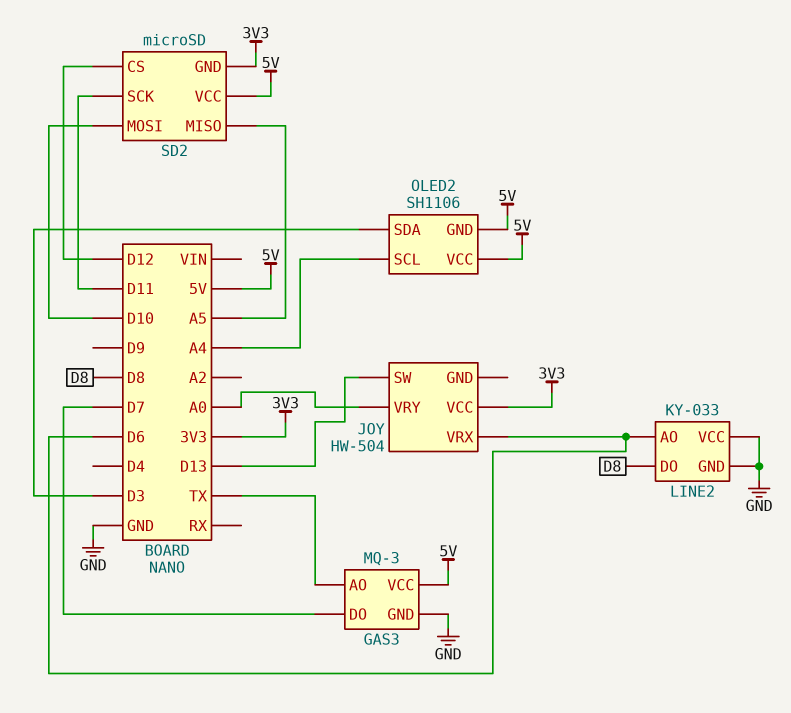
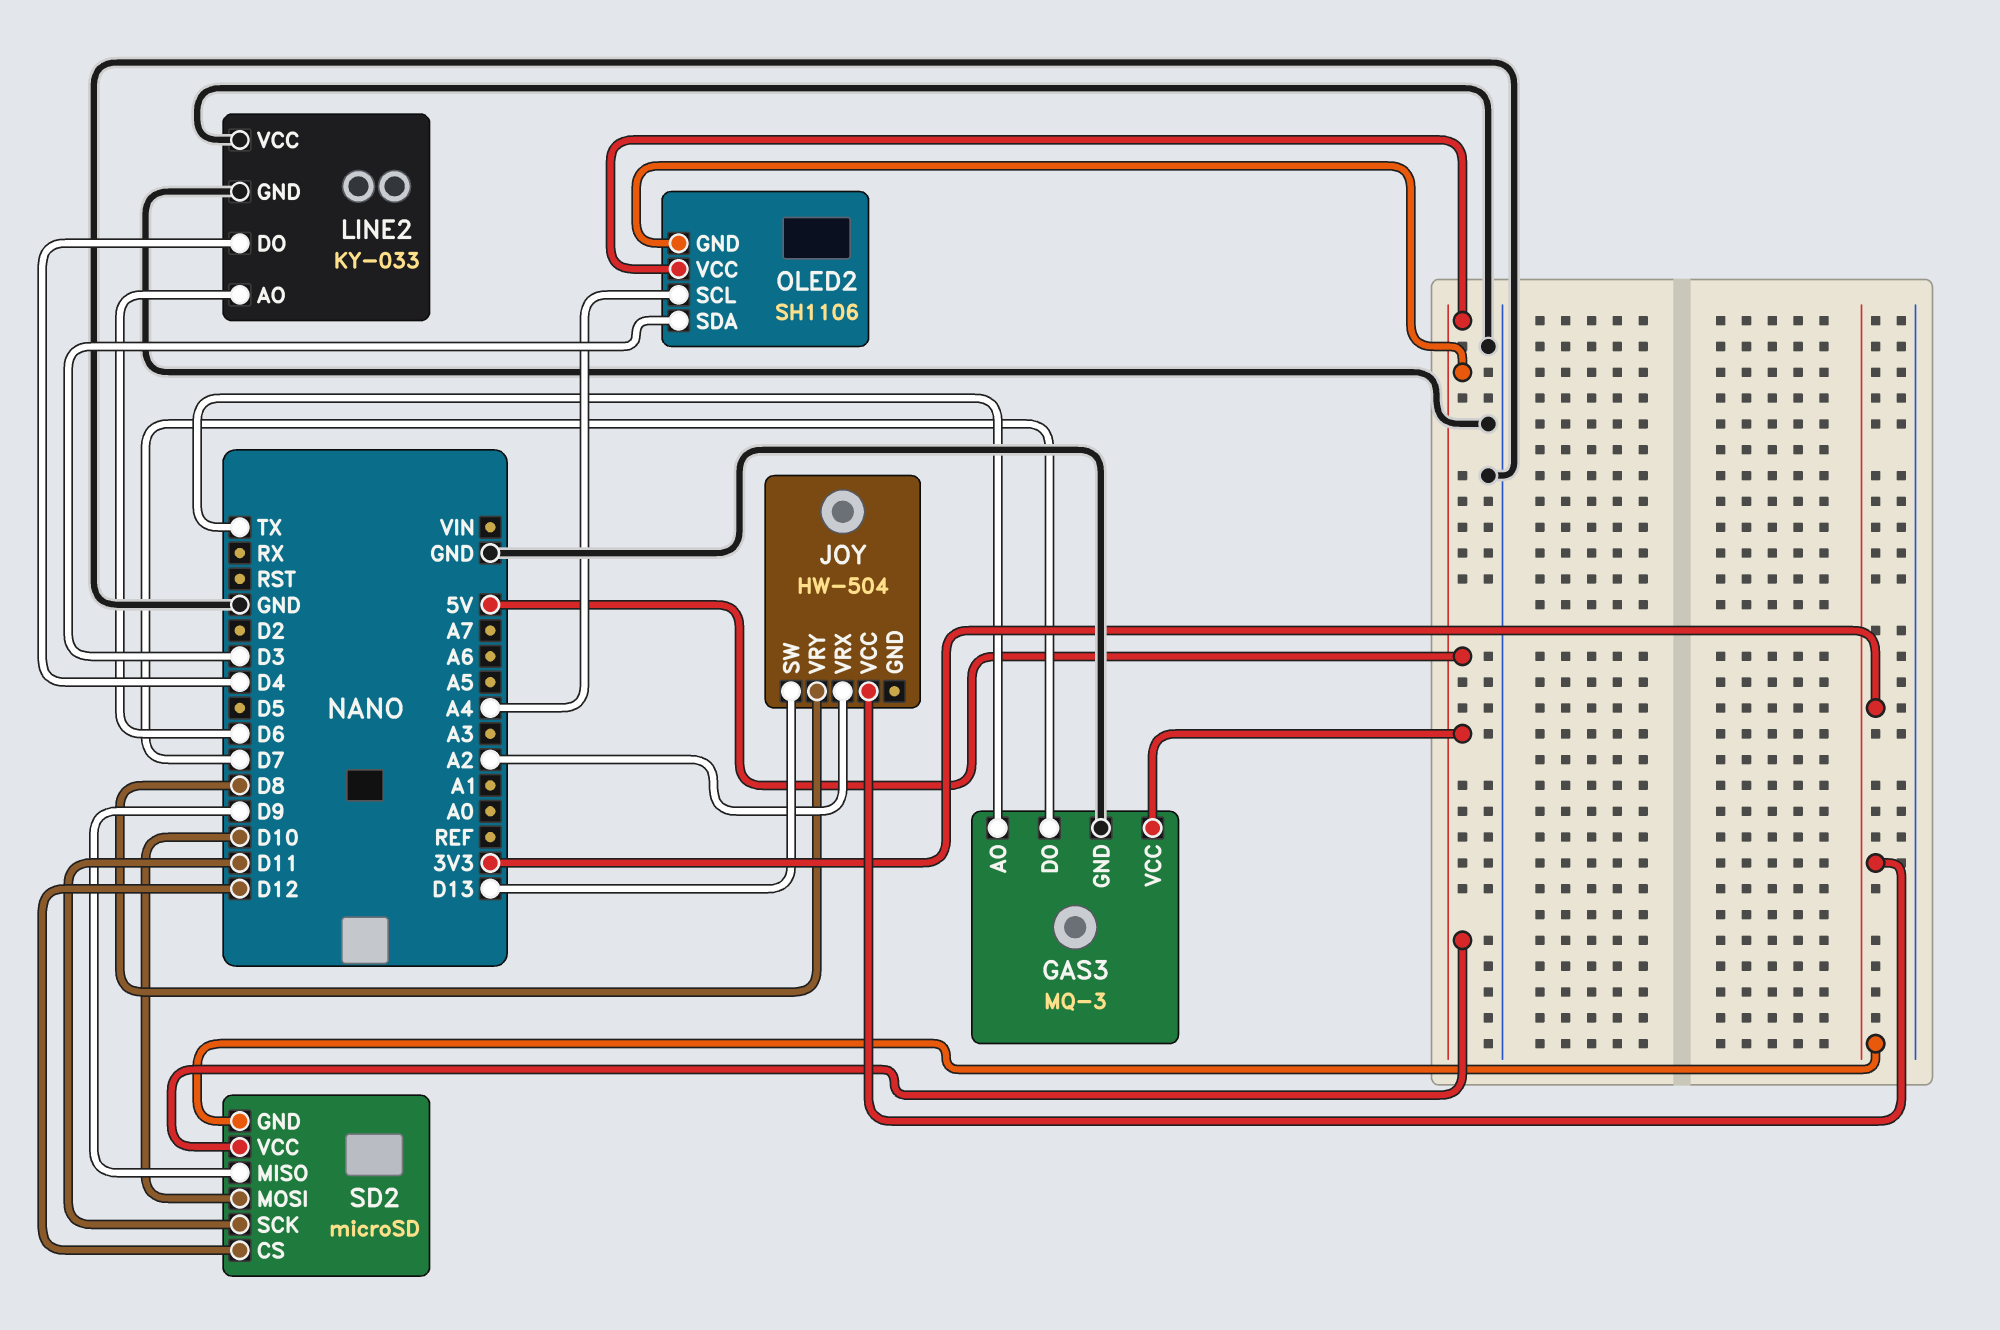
JOY pin VRX: D6 -> A2
JOY pin VRY: A0 -> D8
LINE2 pin DO: D8 -> D4
SD2 pin MISO: A5 -> D9

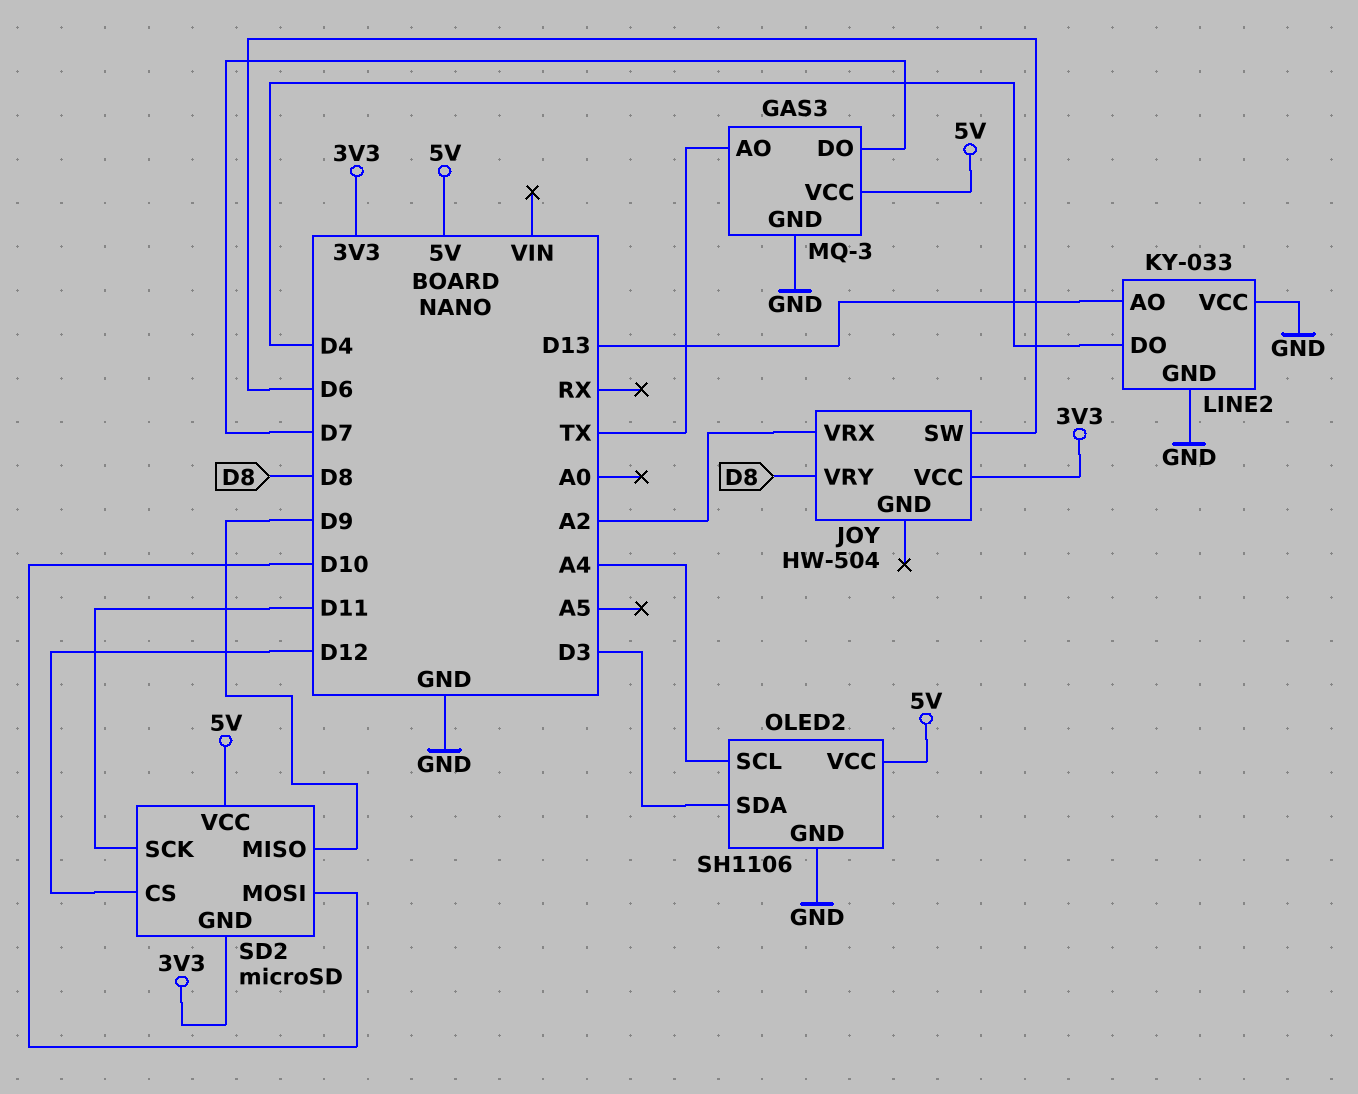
JOY pin SW: D13 -> D6
LINE2 pin AO: D6 -> D13
OLED2 pin GND: 5V -> GND

